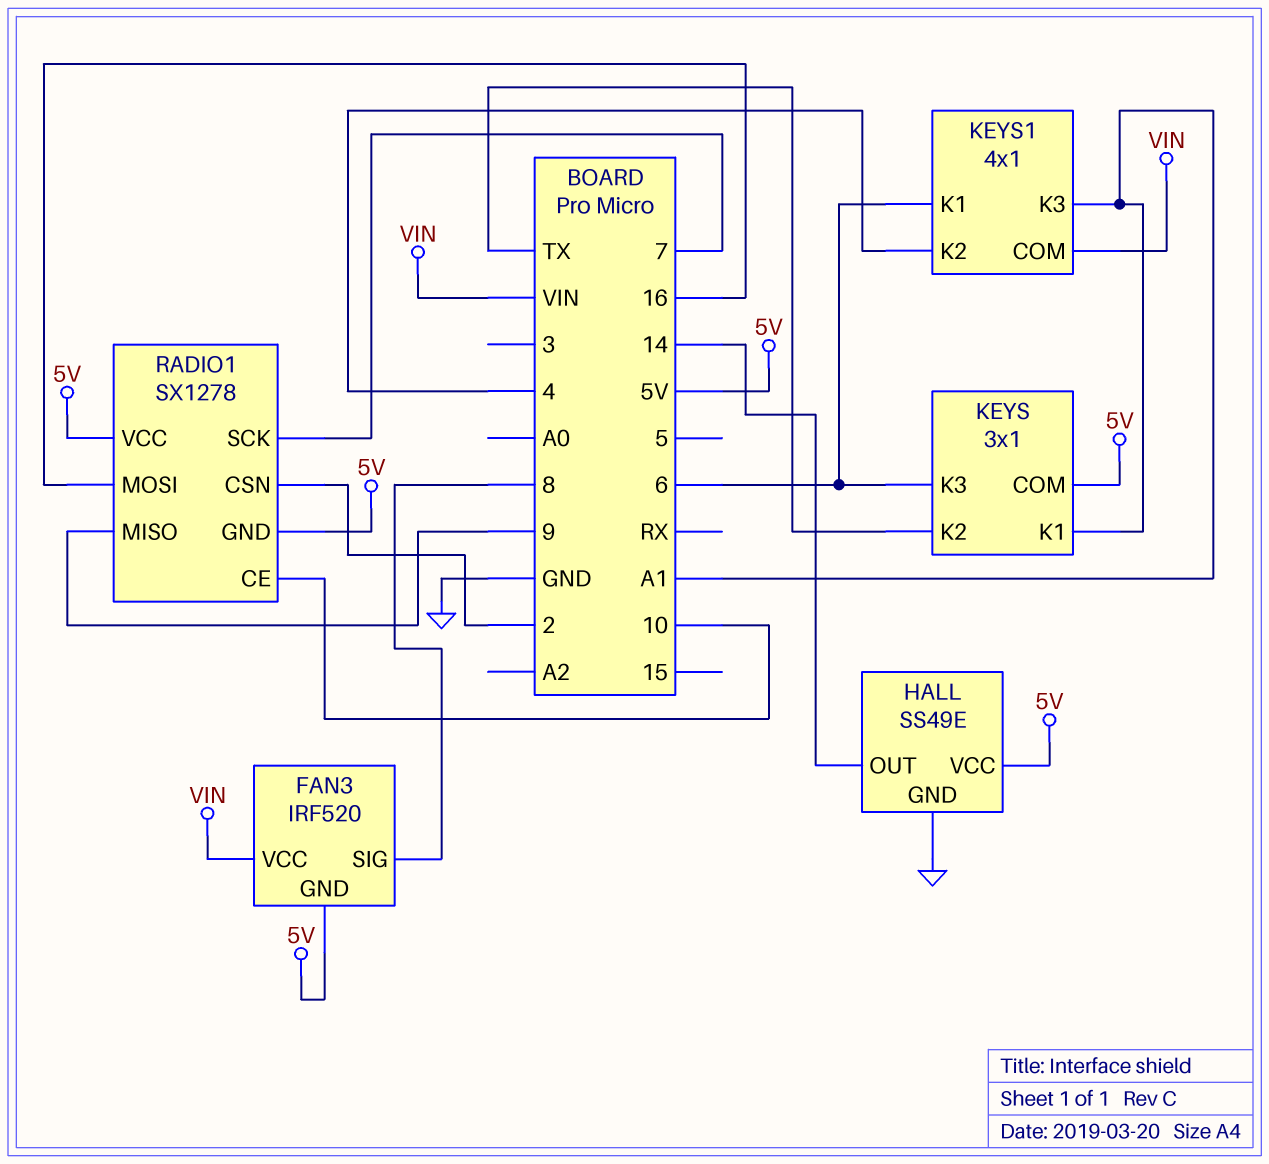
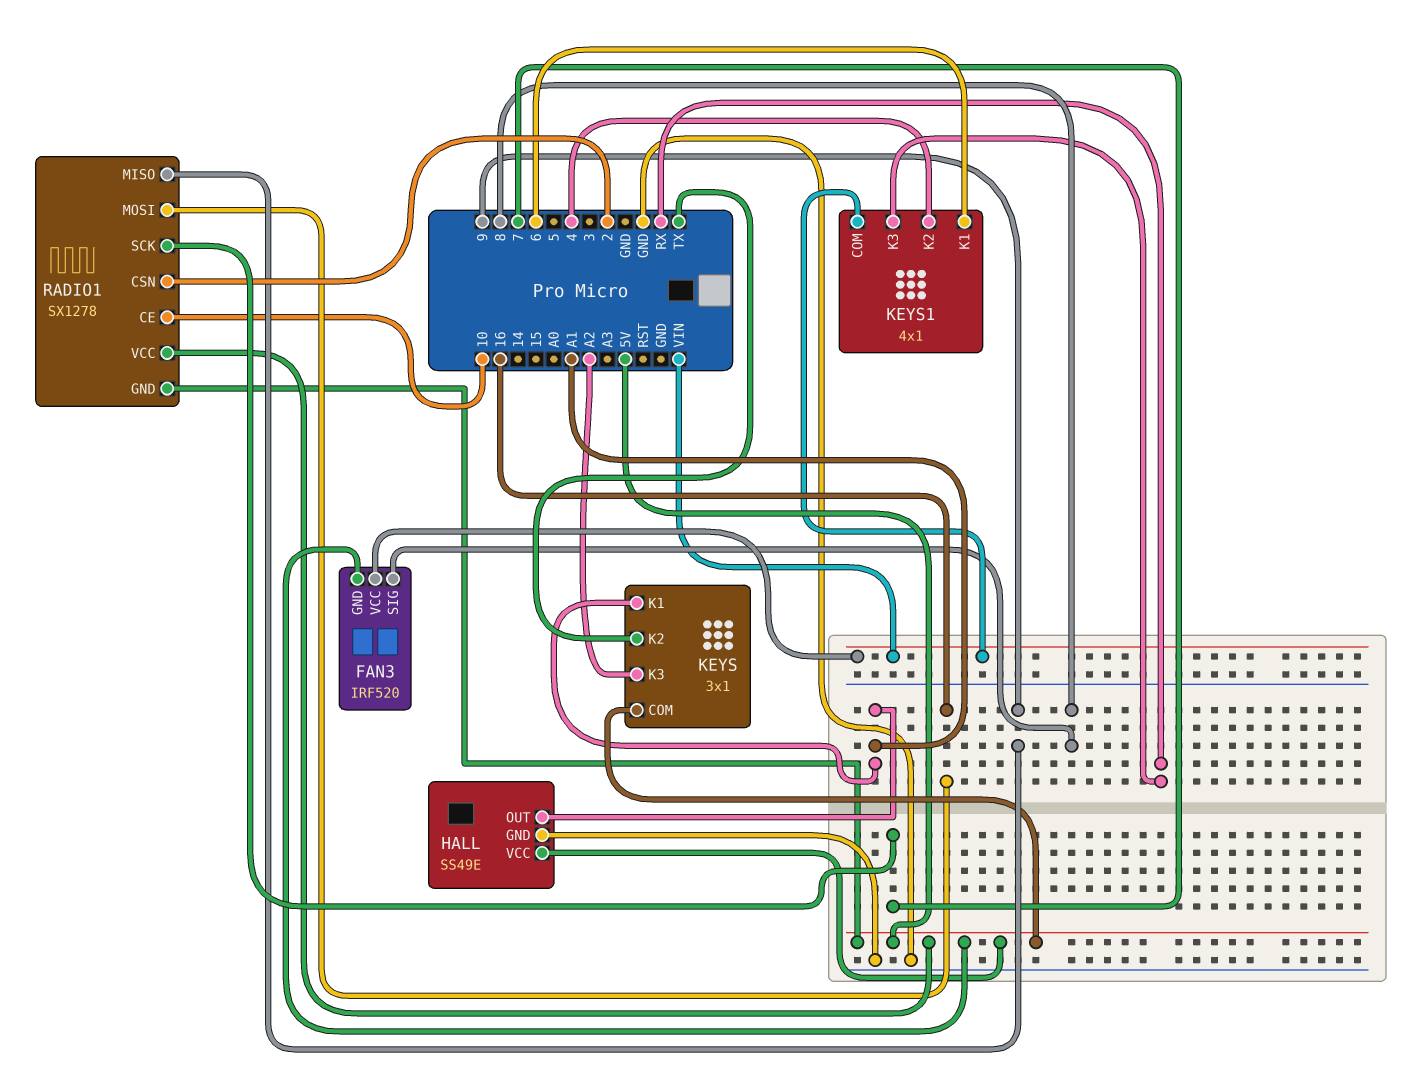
HALL pin OUT: 14 -> A1
KEYS pin K3: 6 -> A2
KEYS1 pin K3: A1 -> RX

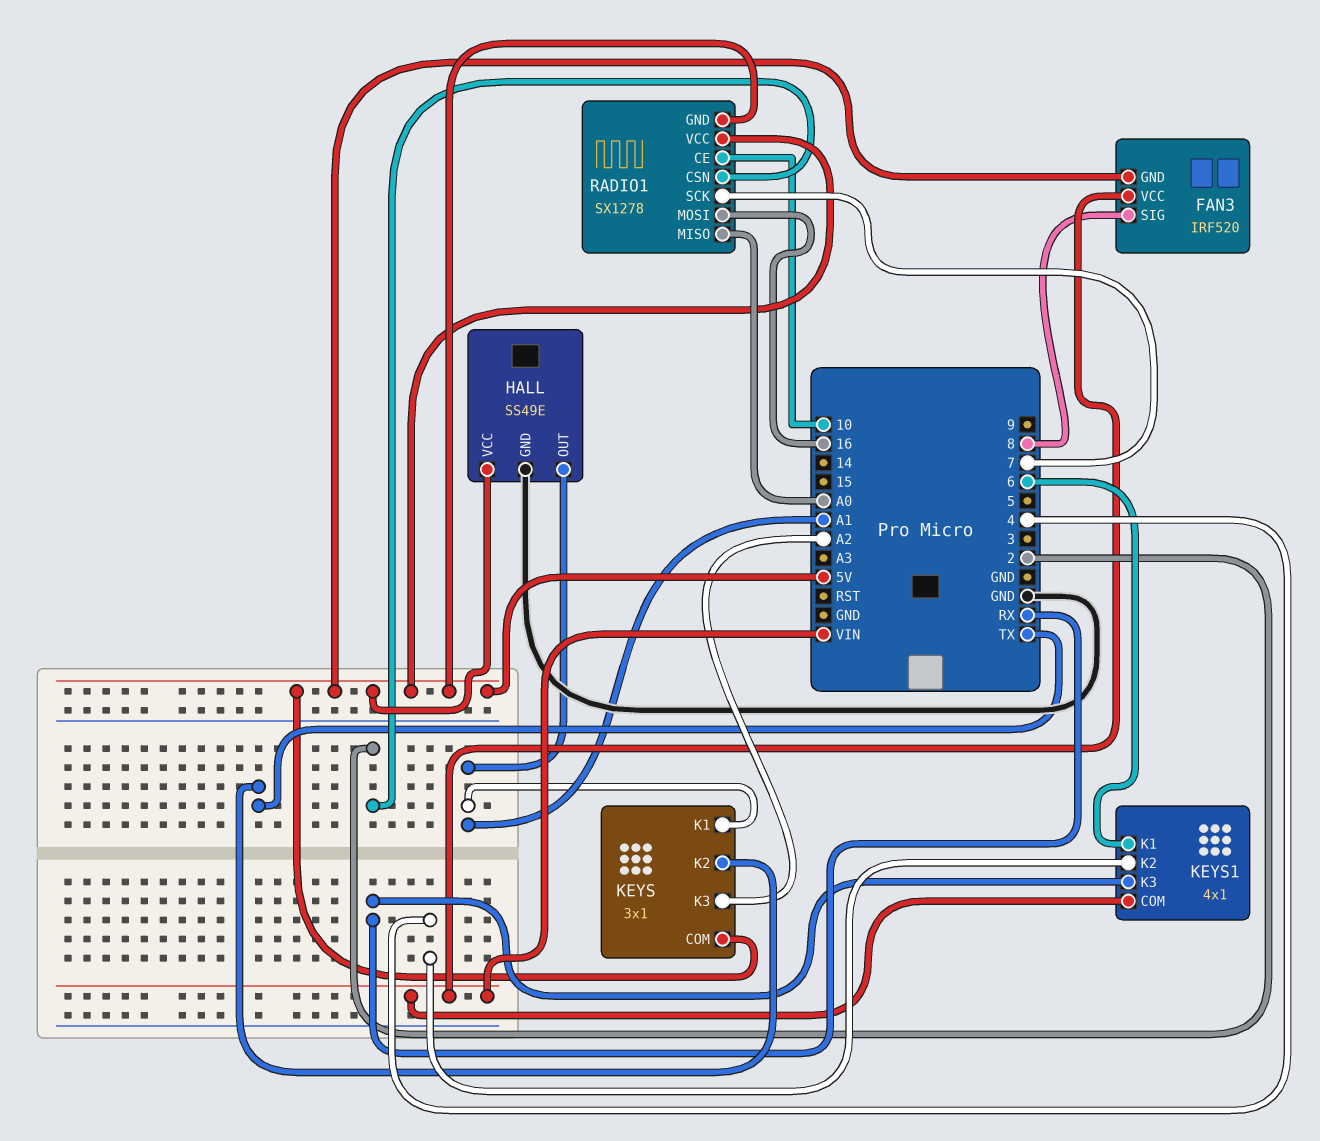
RADIO1 pin MISO: 9 -> A0

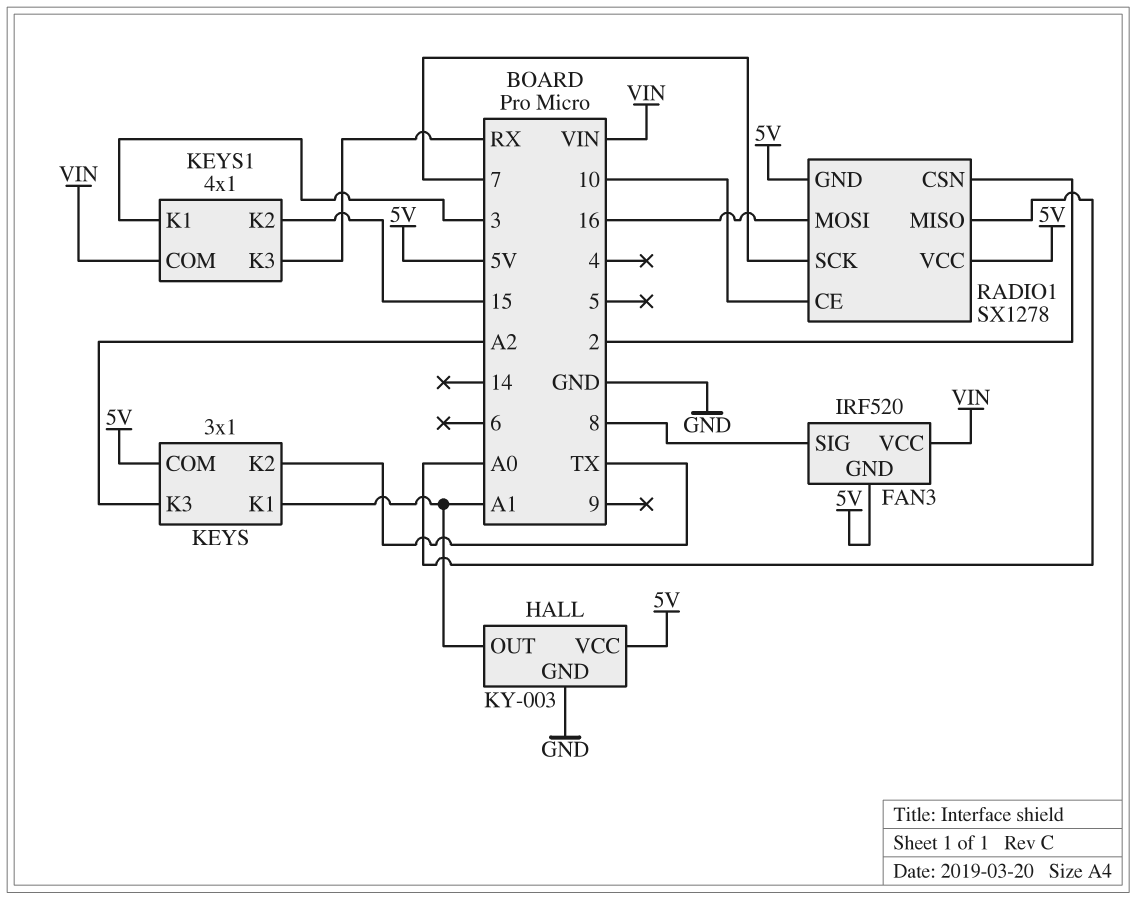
HALL: SS49E -> KY-003
KEYS1 pin K1: 6 -> 3
KEYS1 pin K2: 4 -> 15

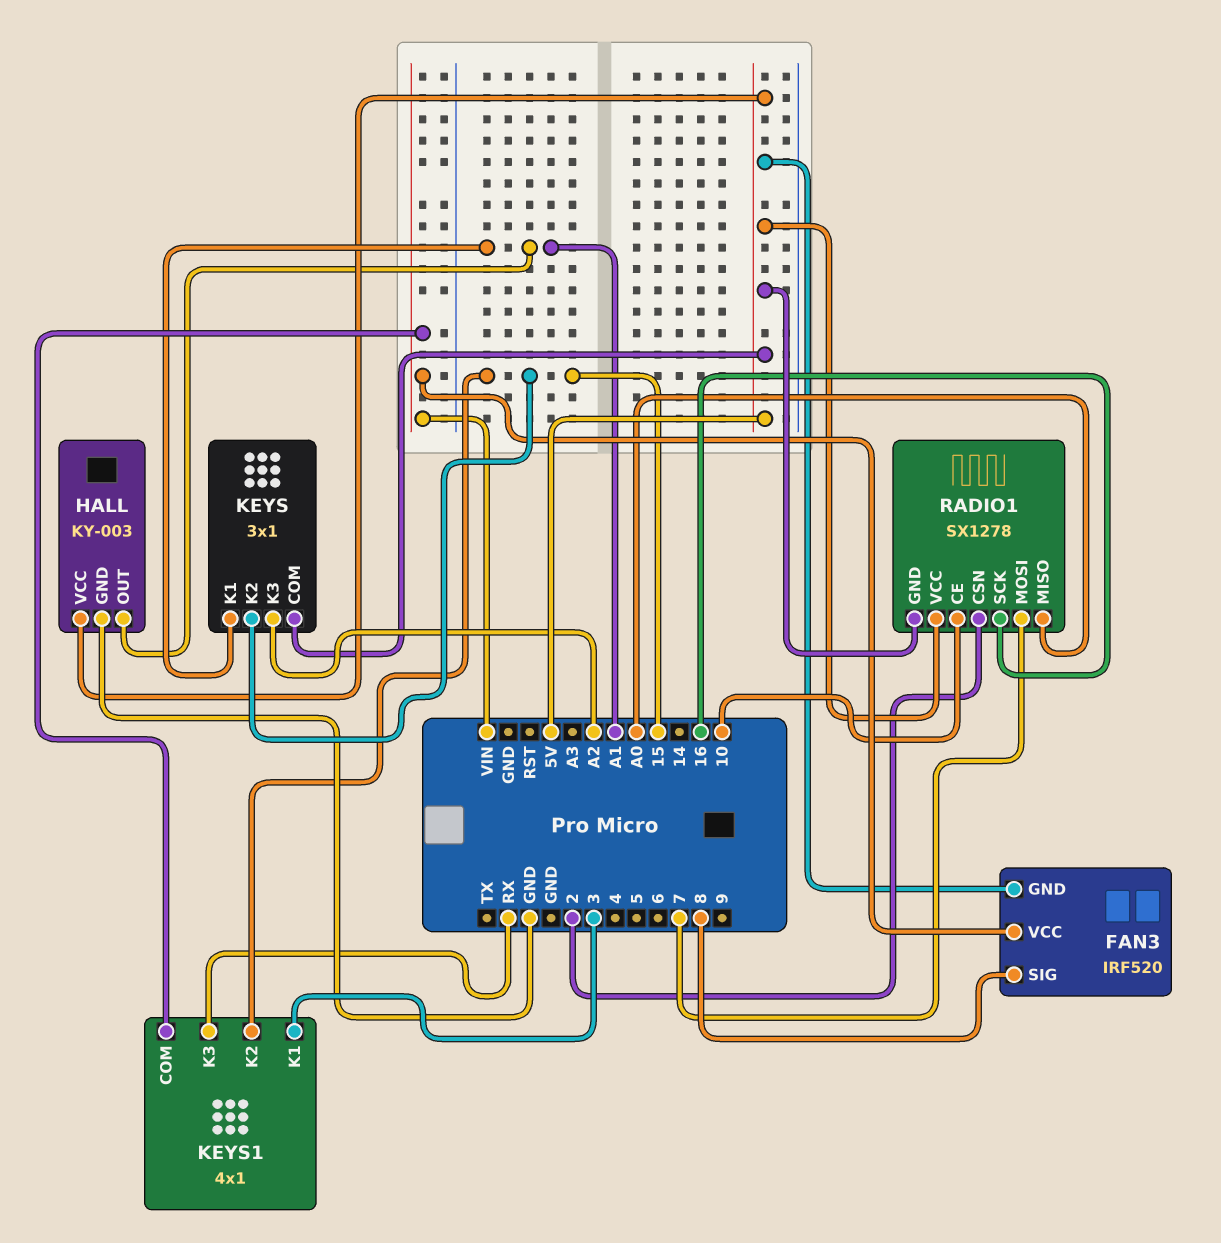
KEYS pin K2: TX -> 15
RADIO1 pin MOSI: 16 -> 7
RADIO1 pin SCK: 7 -> 16

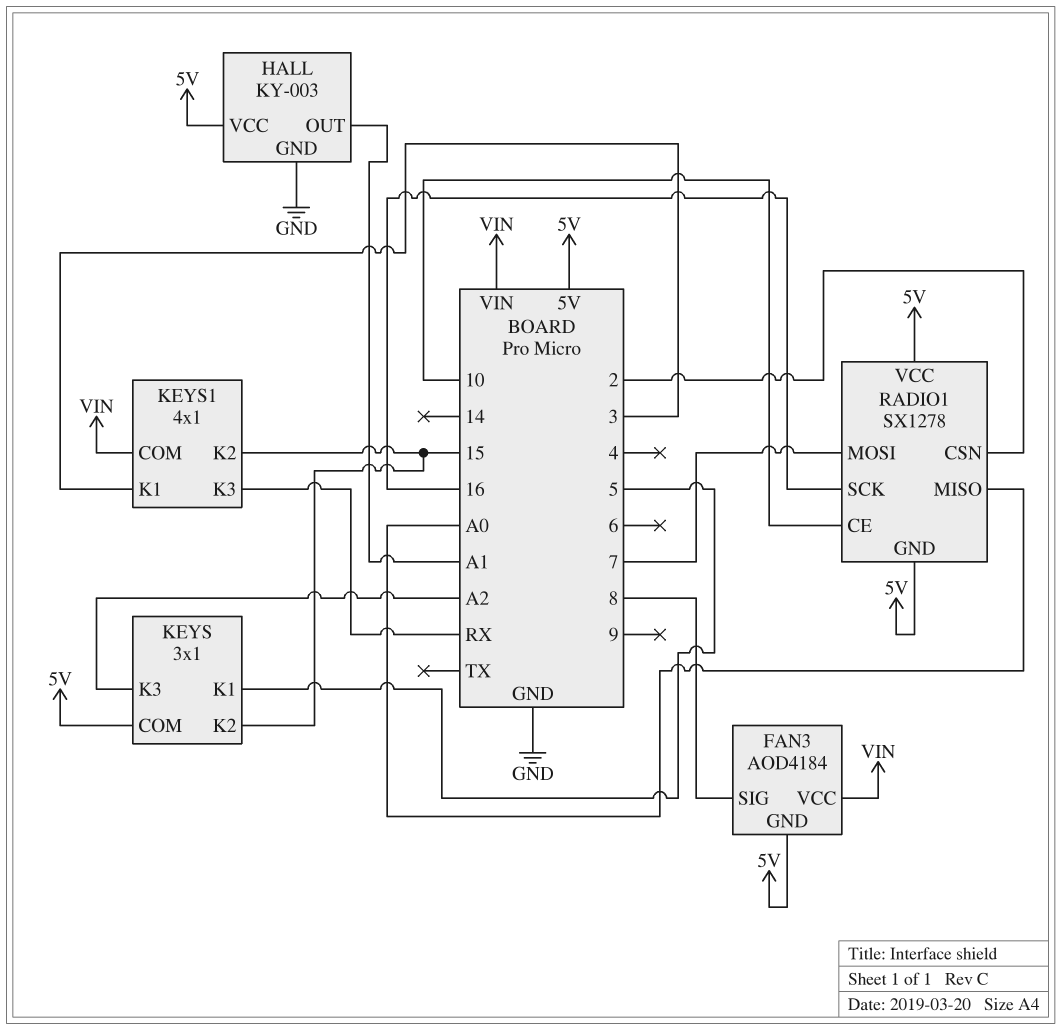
FAN3: IRF520 -> AOD4184
KEYS pin K1: A1 -> 5

